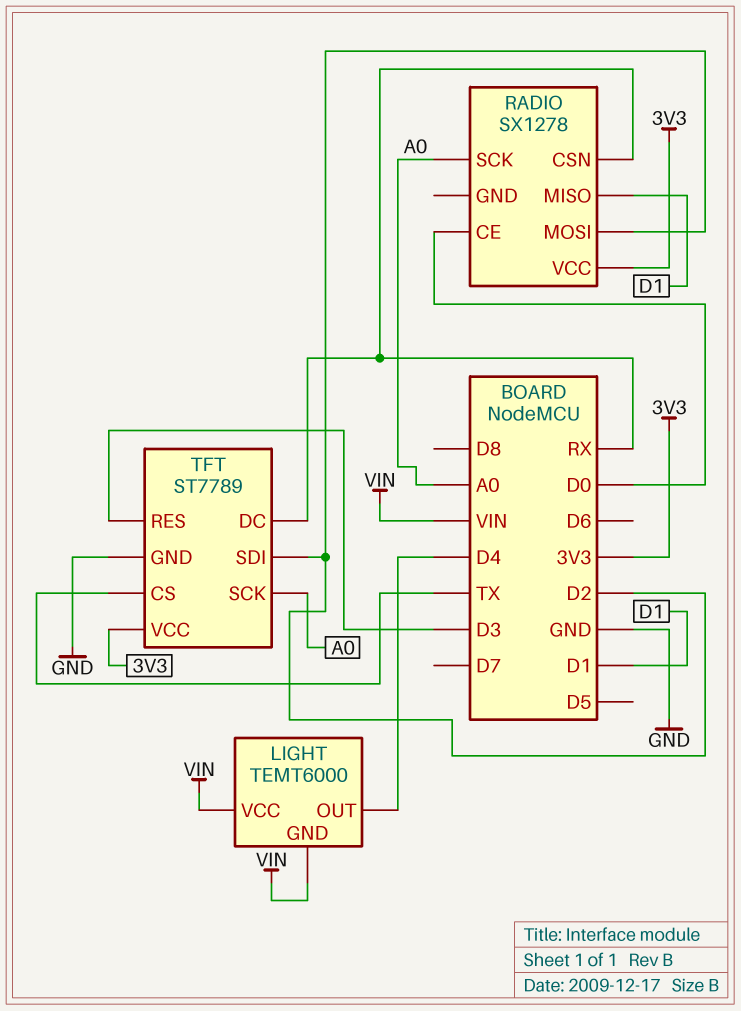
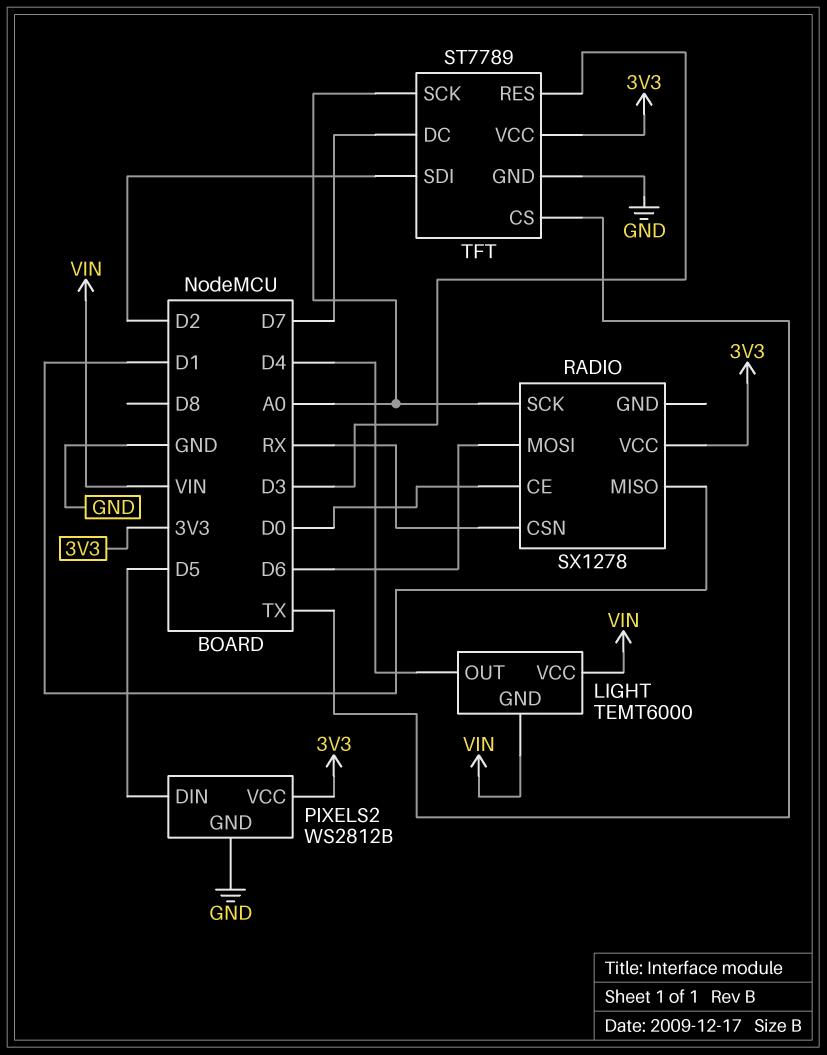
PIXELS2: none -> WS2812B
PIXELS2 pin DIN: none -> D5
PIXELS2 pin GND: none -> GND
PIXELS2 pin VCC: none -> 3V3
RADIO pin MOSI: D2 -> D6
TFT pin DC: RX -> D7

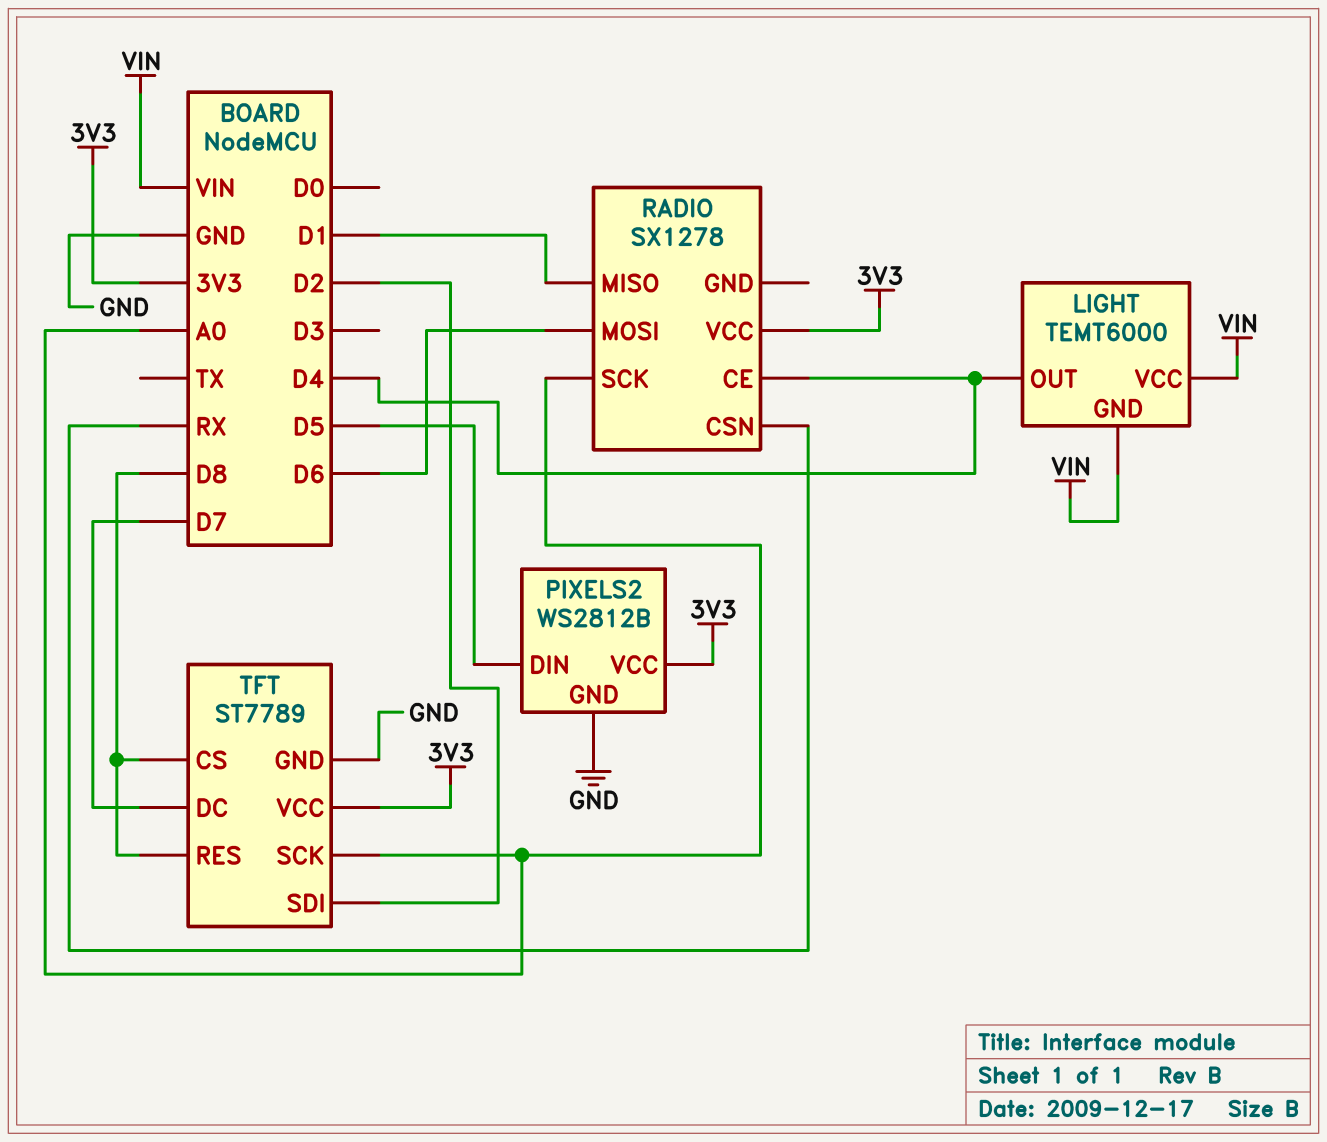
RADIO pin CE: D0 -> D4
TFT pin CS: TX -> D8
TFT pin RES: D3 -> D8

